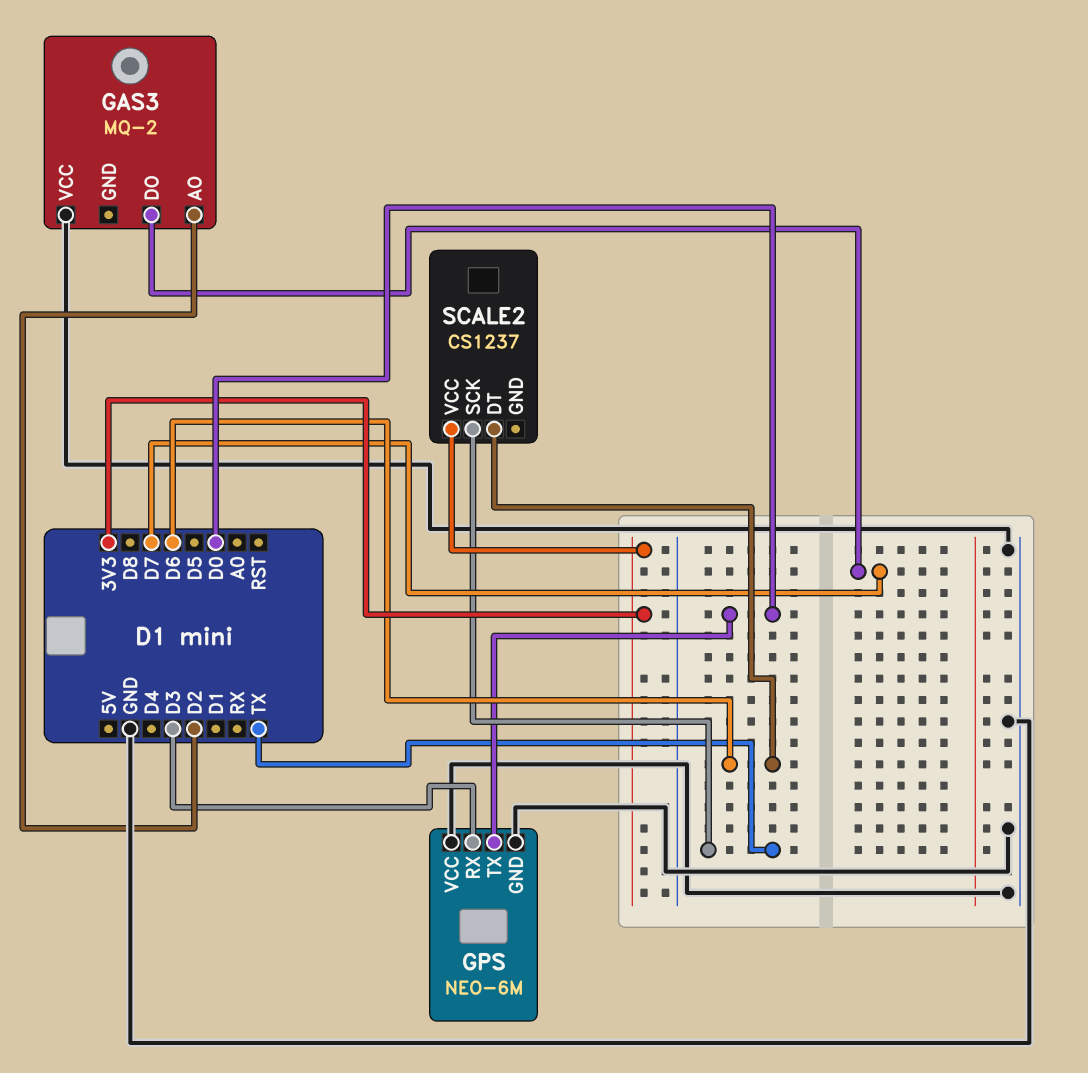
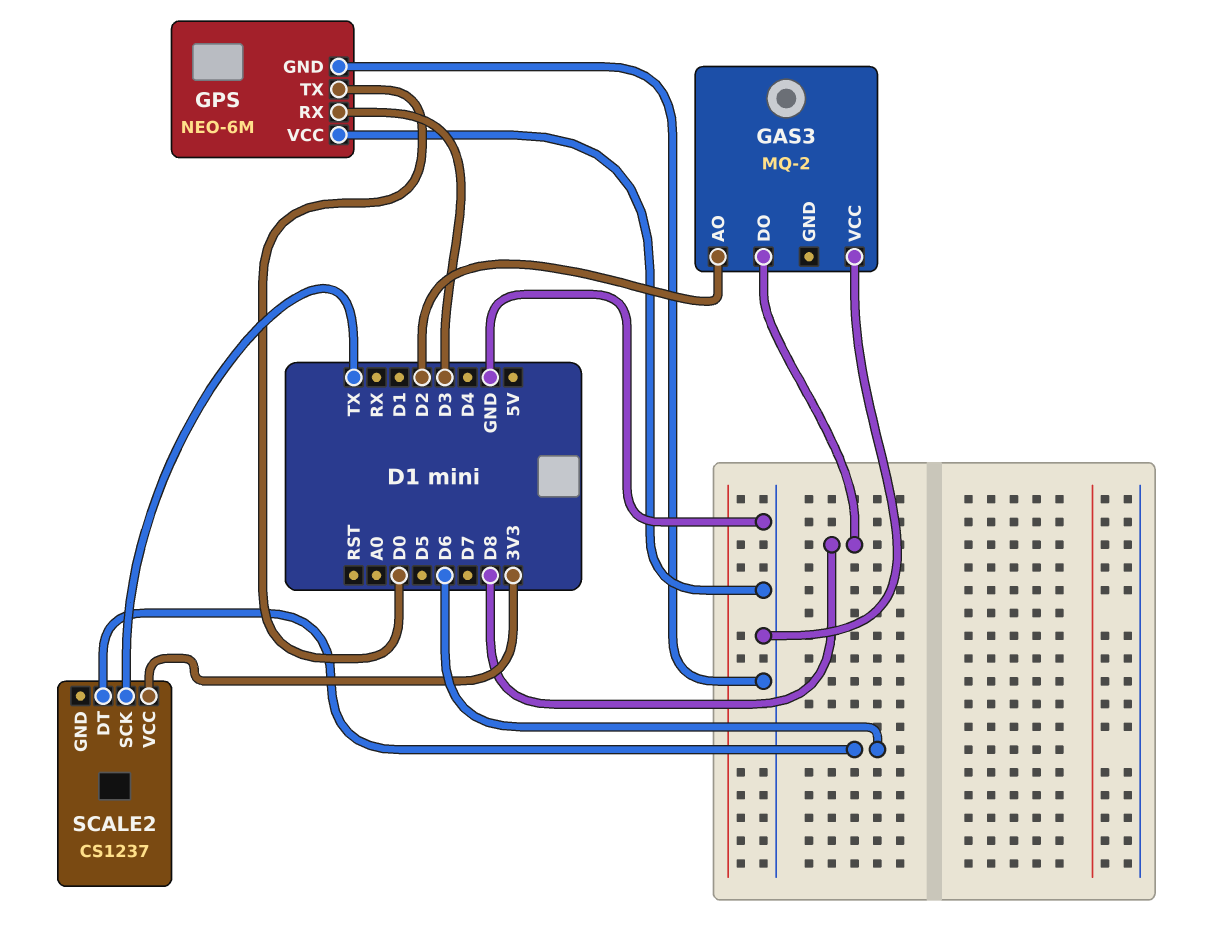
GAS3 pin DO: D7 -> D8

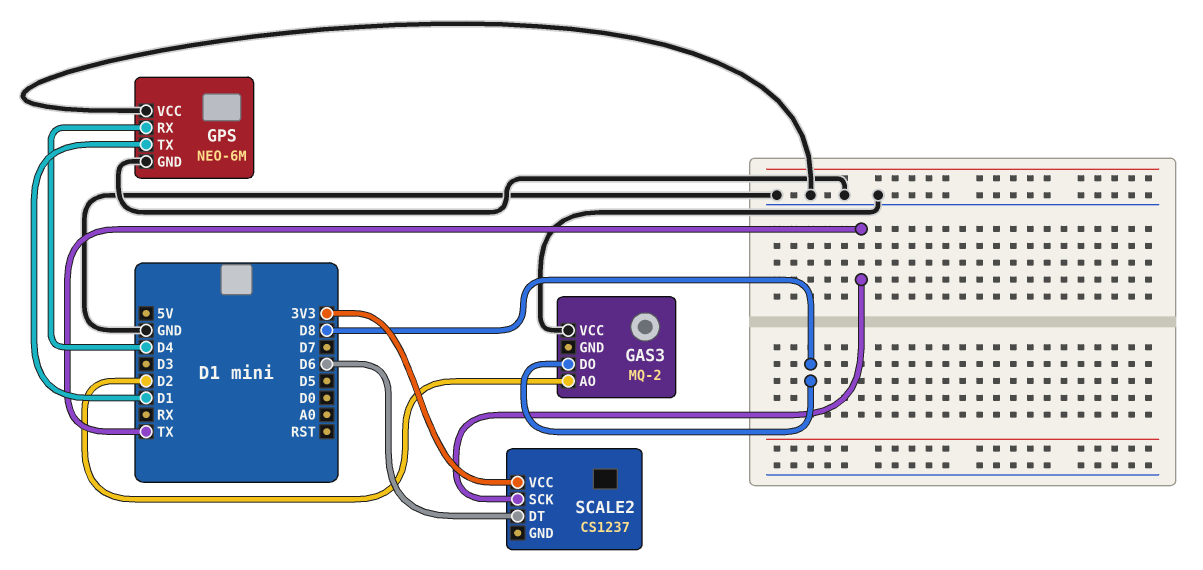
GPS pin RX: D3 -> D4
GPS pin TX: D0 -> D1

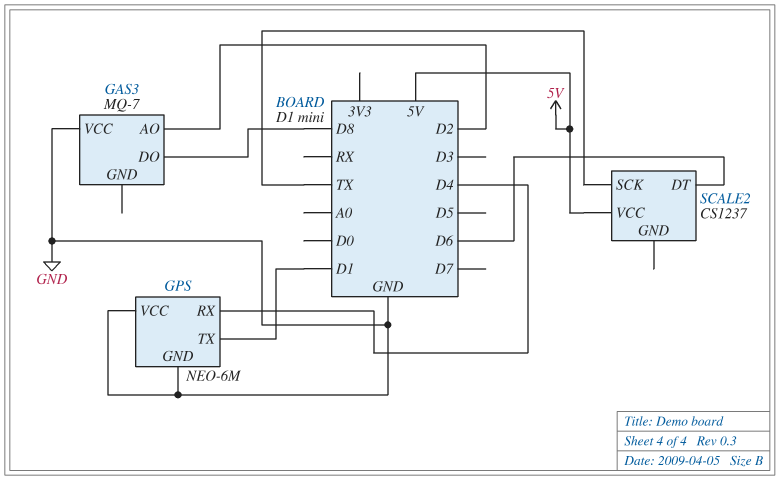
GAS3: MQ-2 -> MQ-7
SCALE2 pin VCC: 3V3 -> 5V

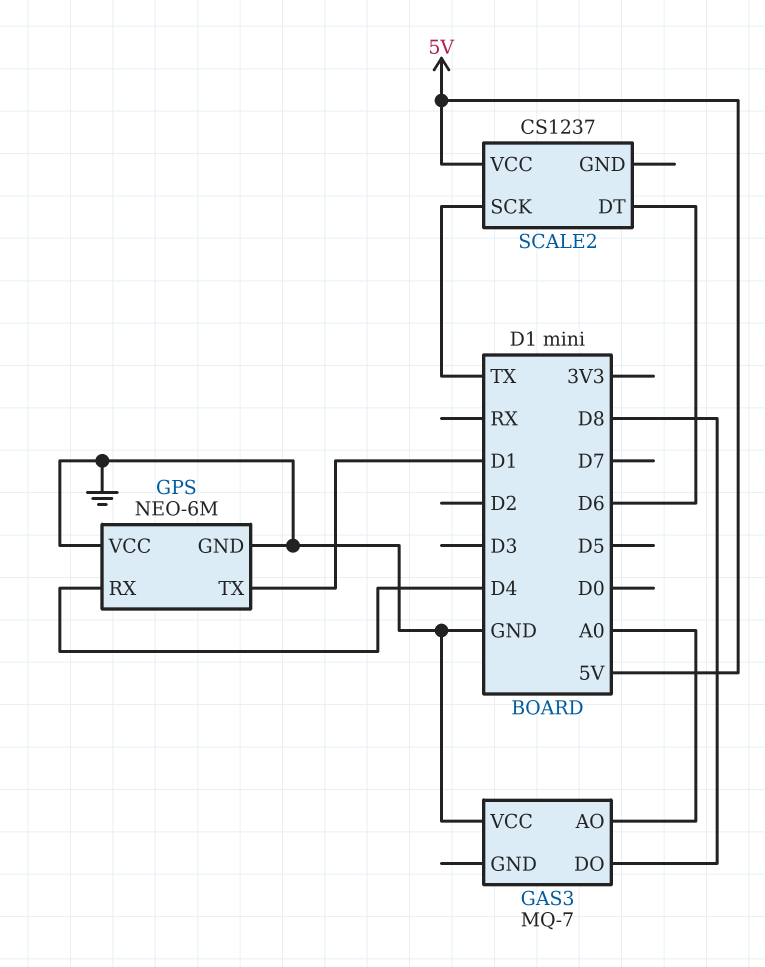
GAS3 pin AO: D2 -> A0

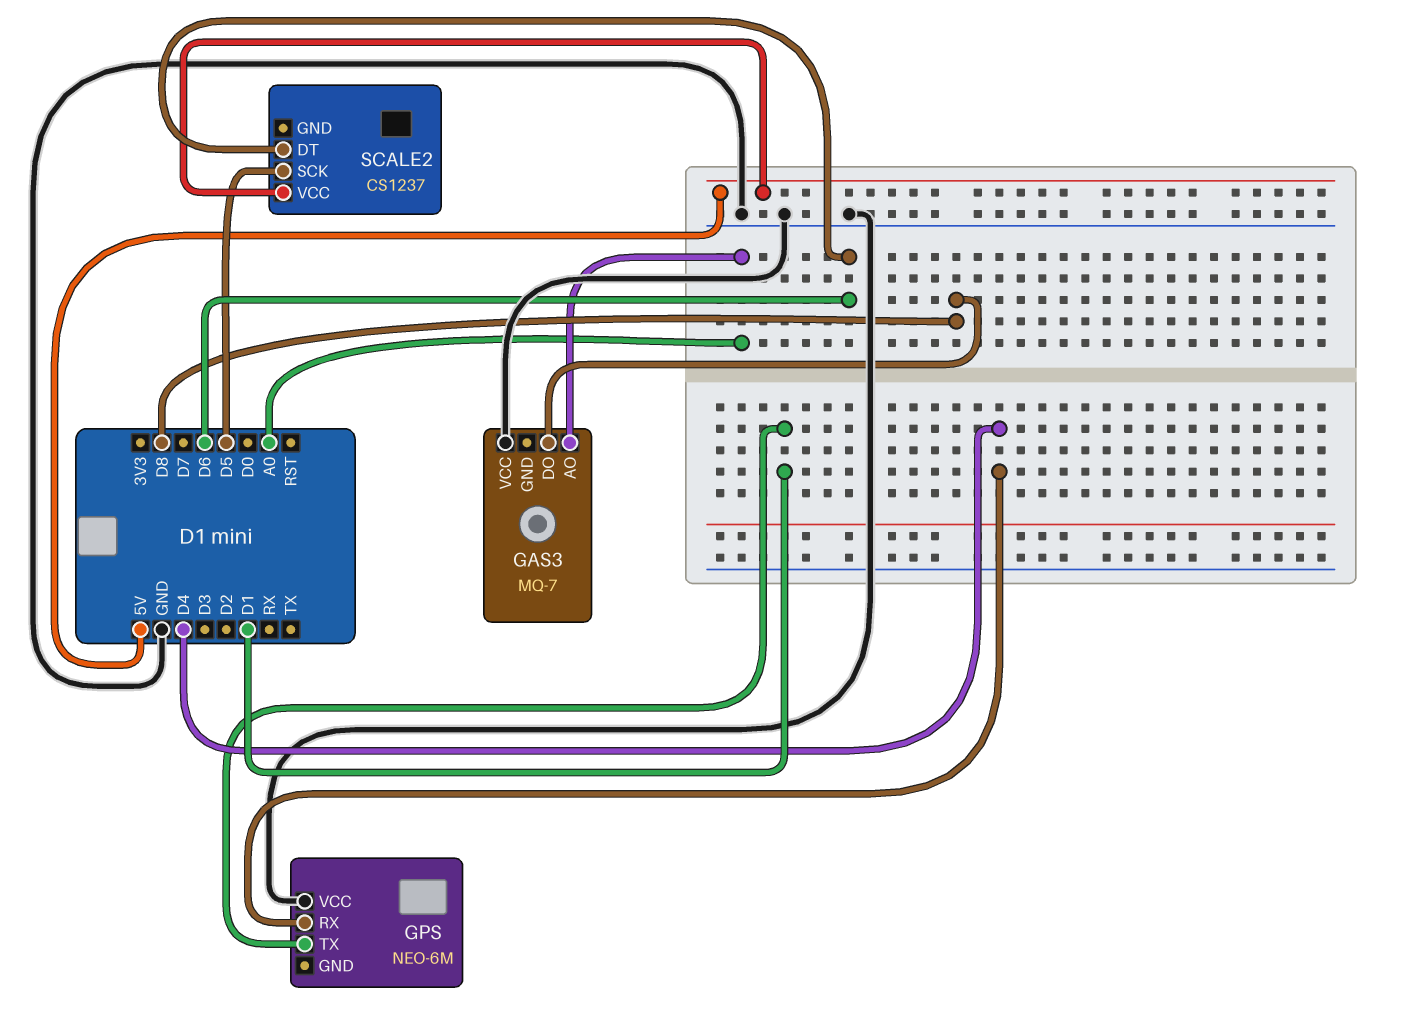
GPS pin GND: GND -> none
SCALE2 pin SCK: TX -> D5

